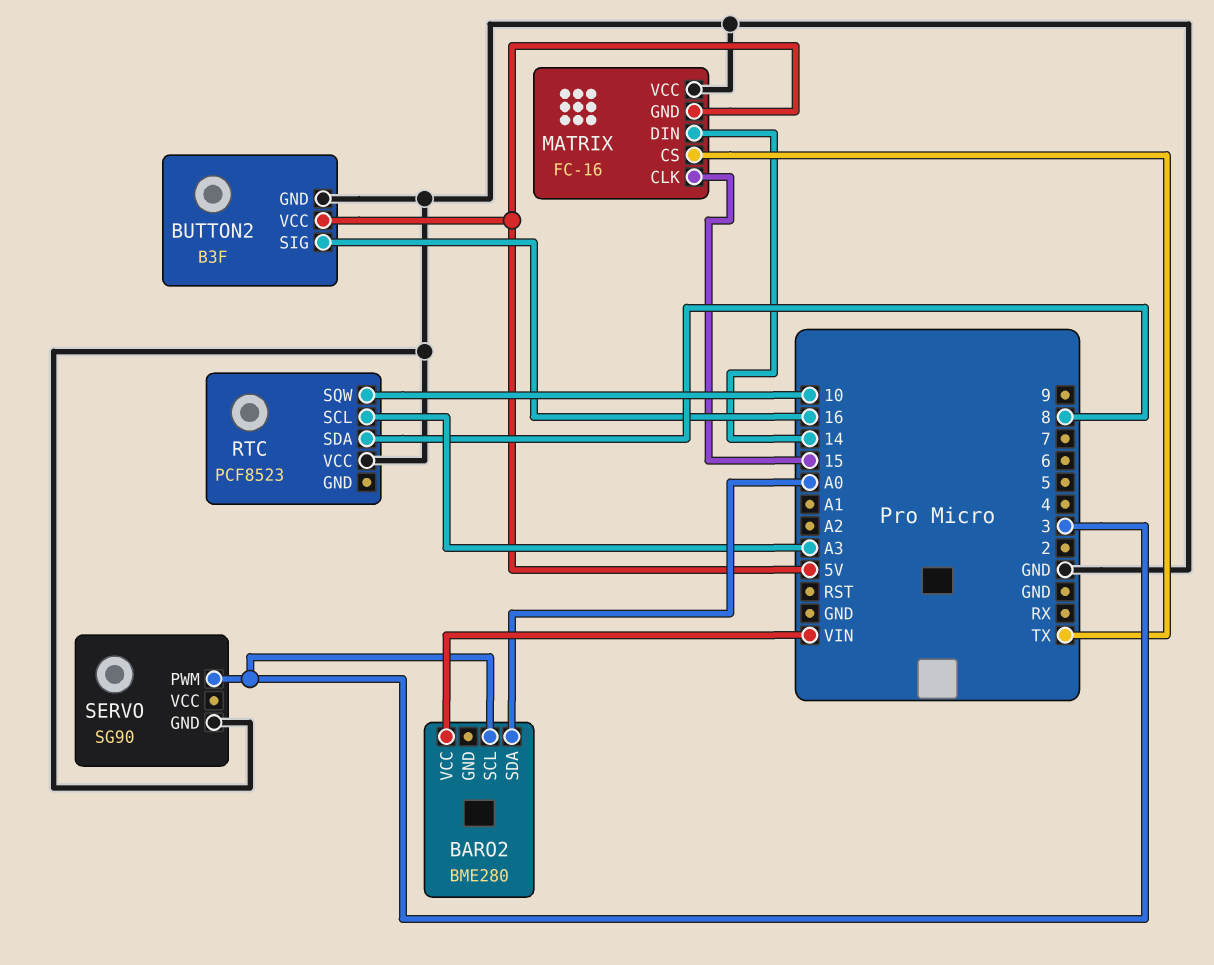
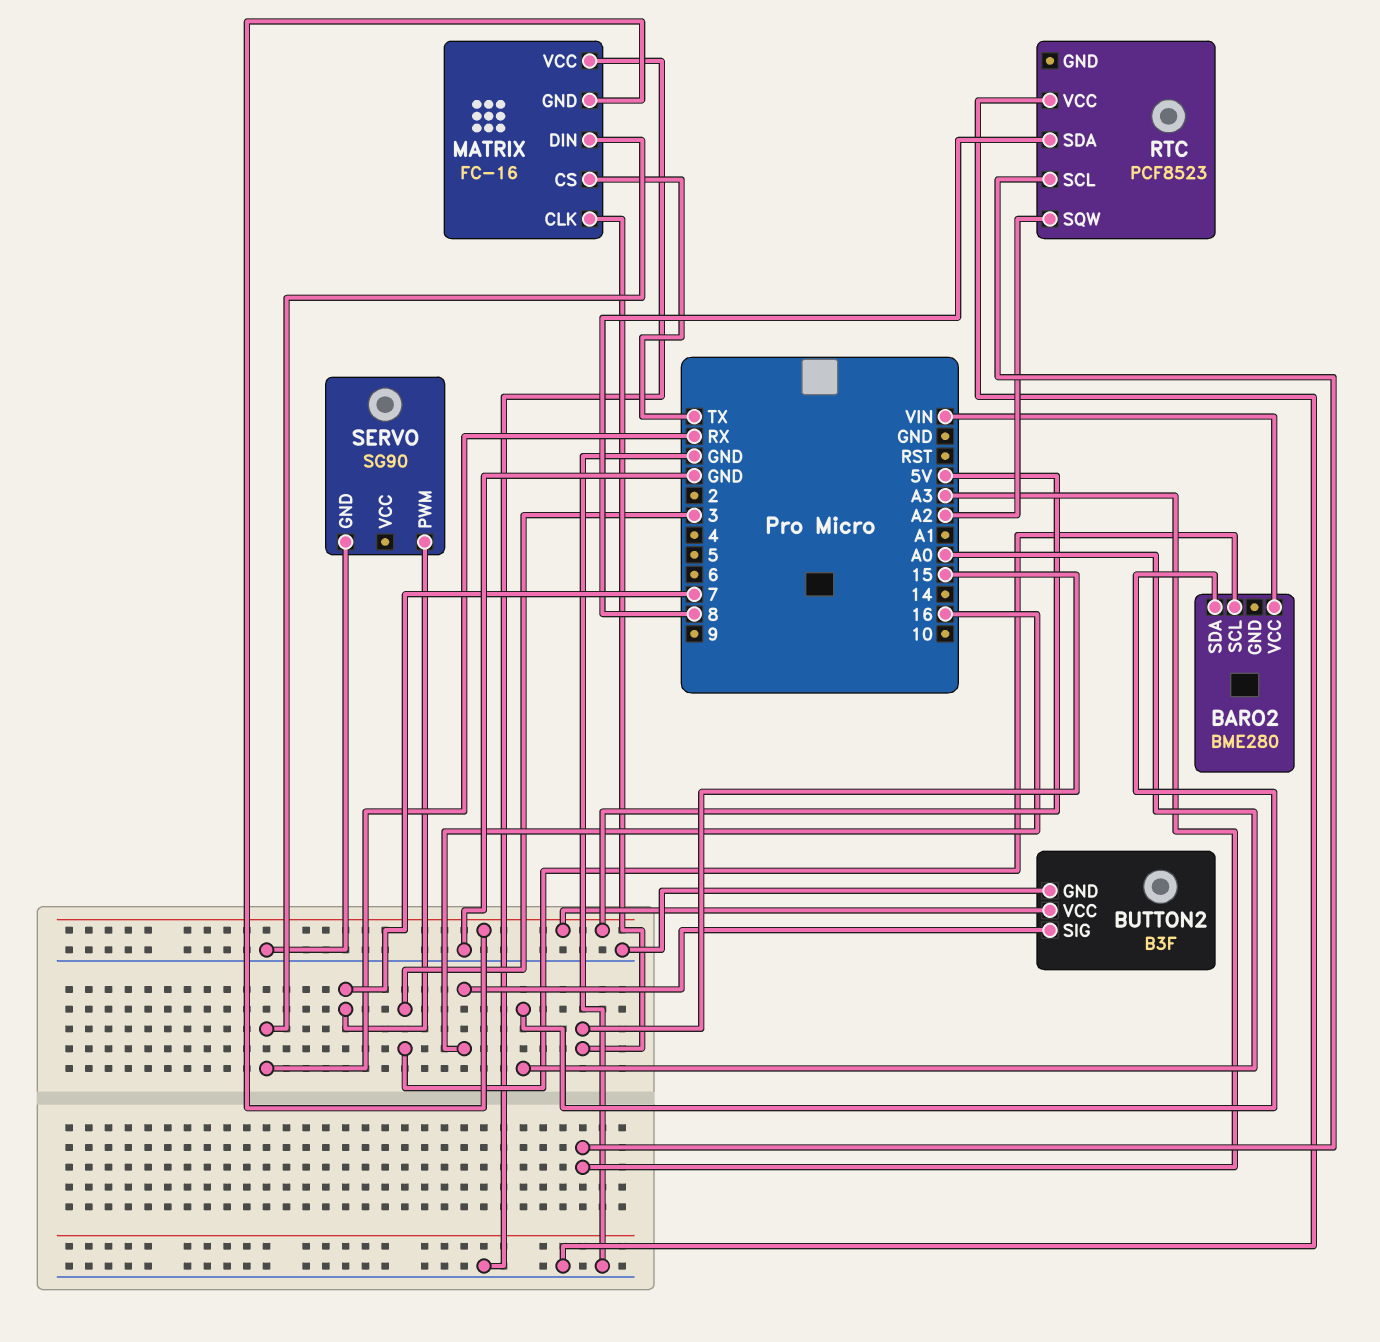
MATRIX pin DIN: 14 -> RX
RTC pin SQW: 10 -> A2
SERVO pin PWM: 3 -> 7

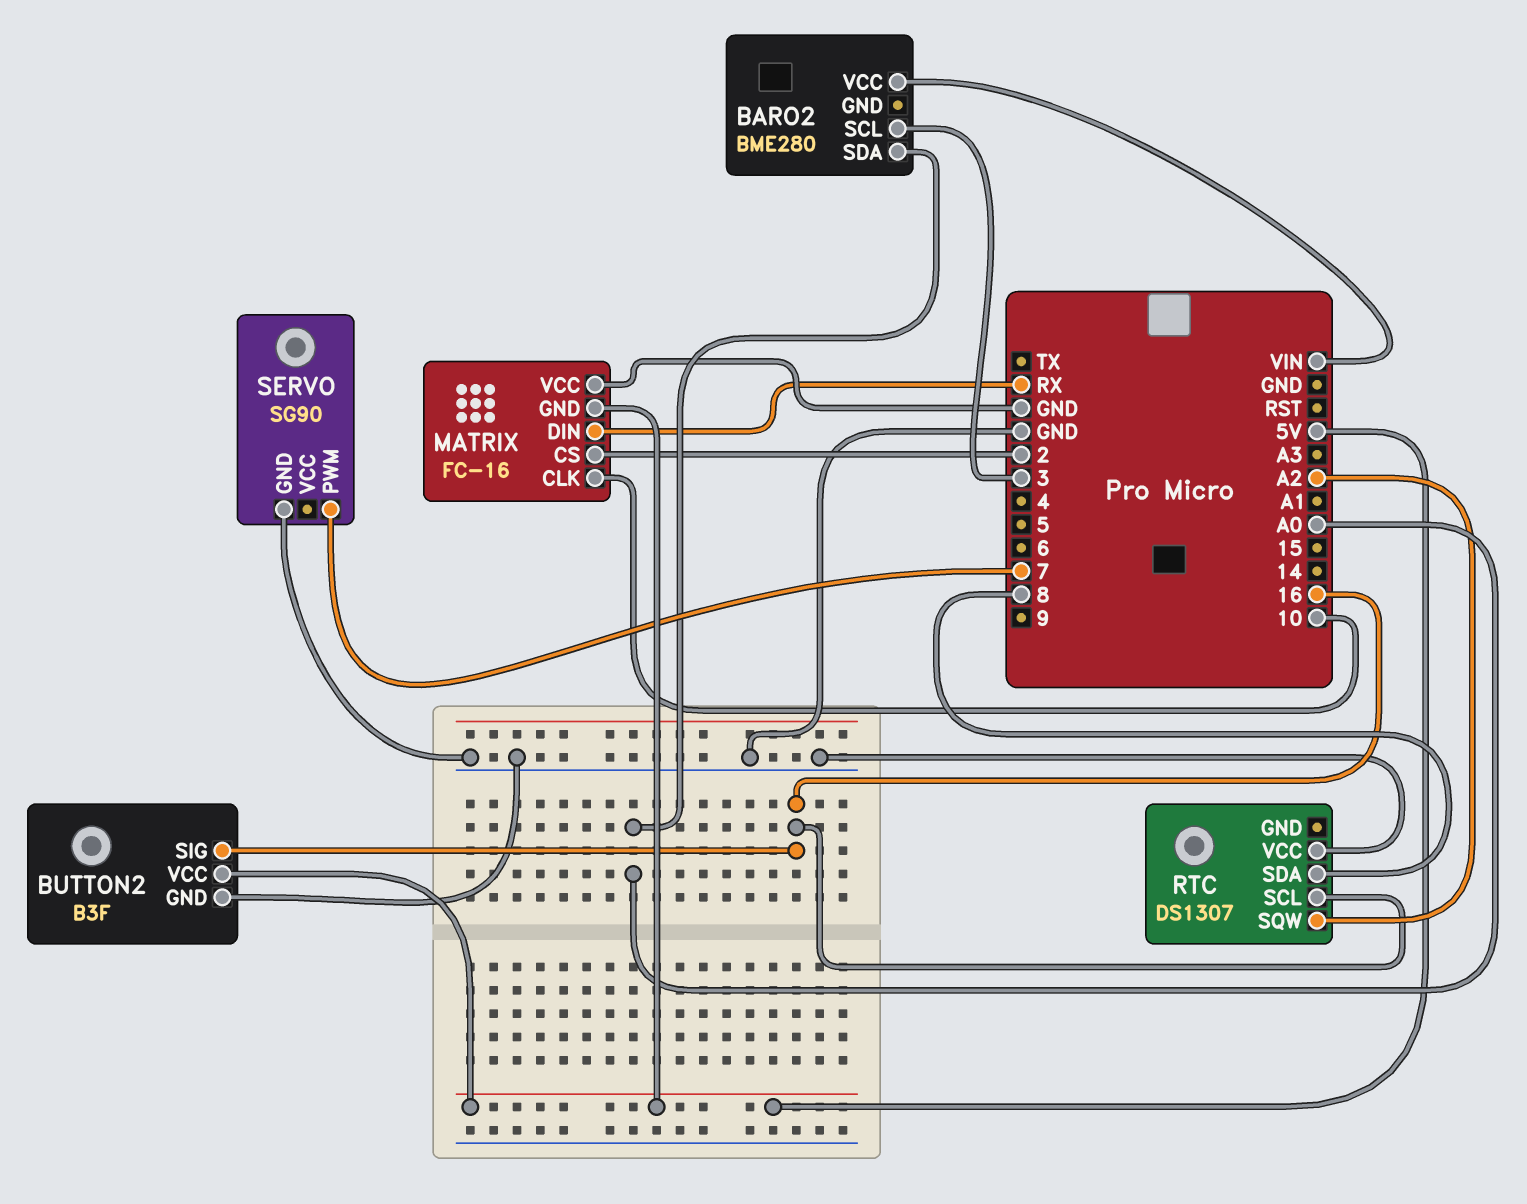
MATRIX pin CLK: 15 -> 10
MATRIX pin CS: TX -> 2
RTC: PCF8523 -> DS1307
RTC pin SCL: A3 -> 16

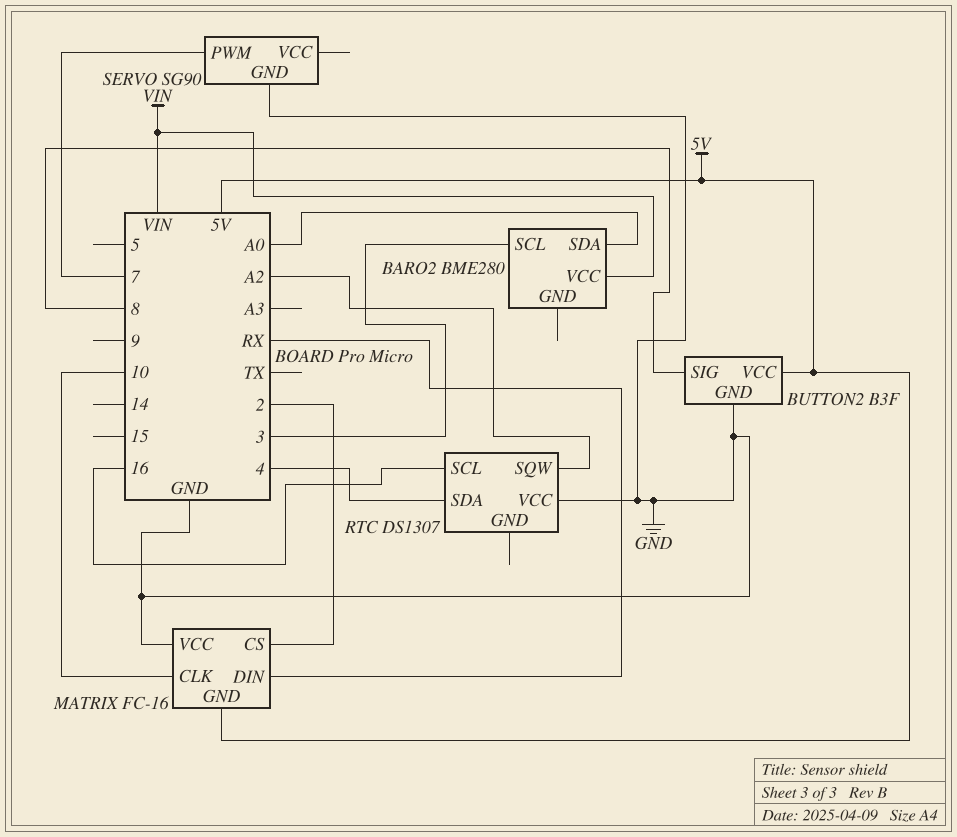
BUTTON2 pin SIG: 16 -> 8
RTC pin SDA: 8 -> 4

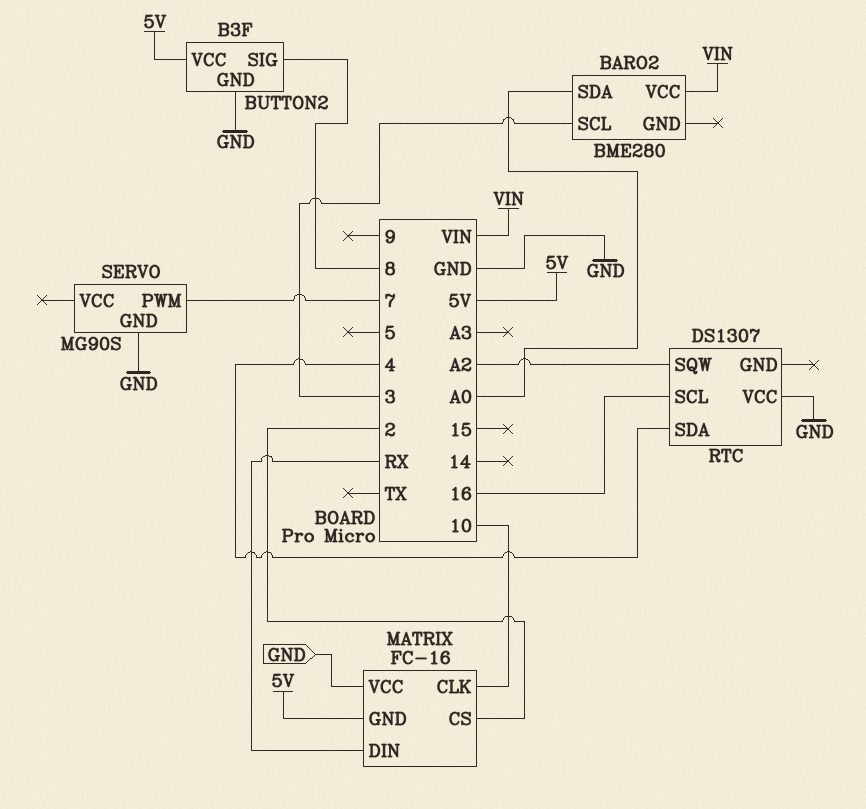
SERVO: SG90 -> MG90S

